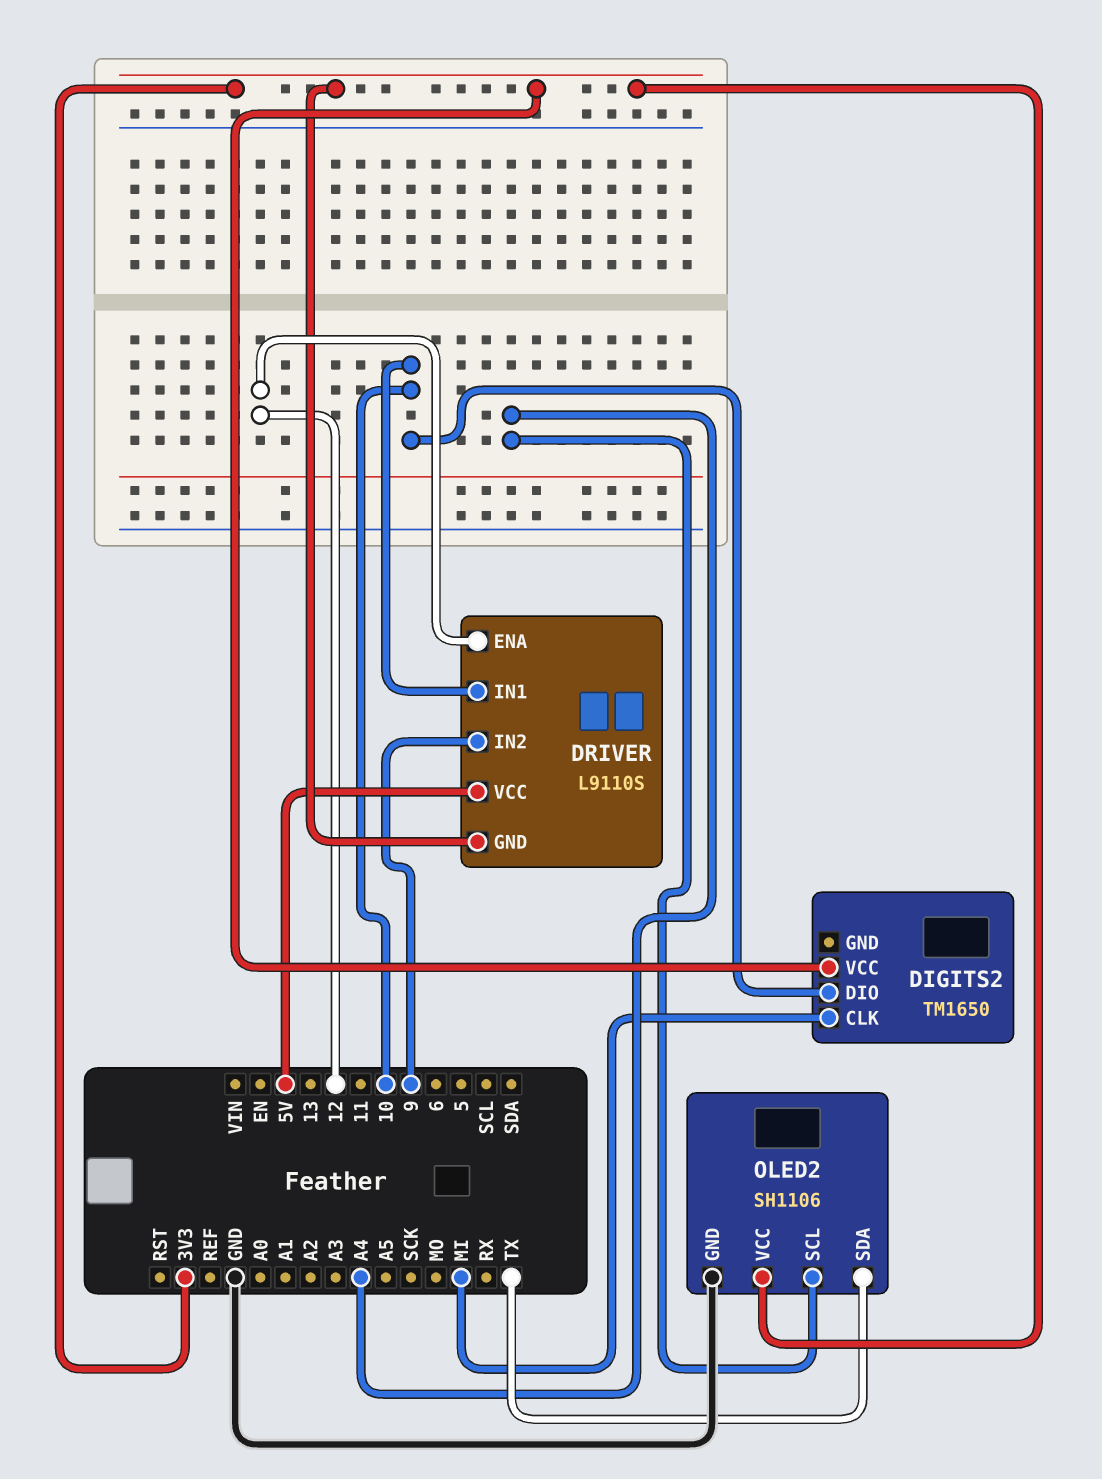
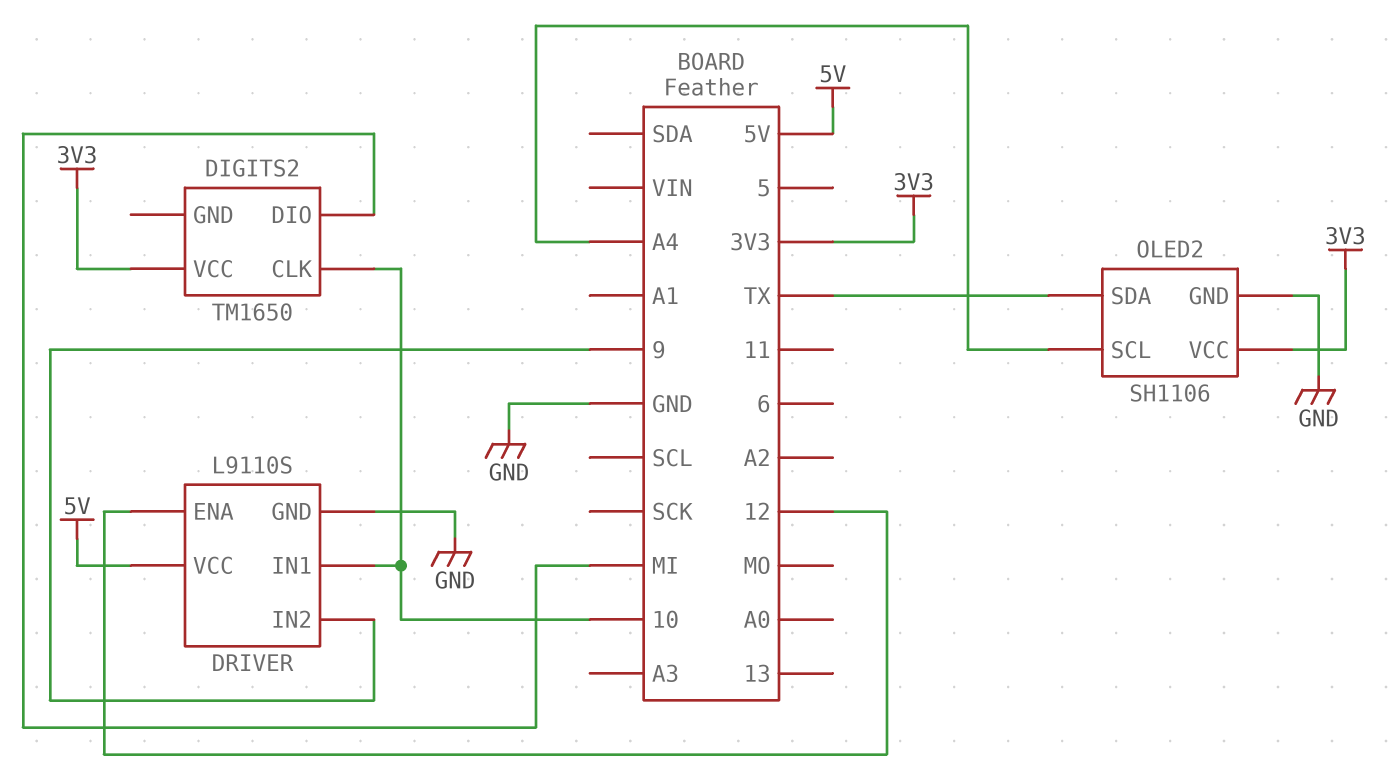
DIGITS2 pin CLK: MI -> 10
DIGITS2 pin DIO: 10 -> MI
DRIVER pin GND: 3V3 -> GND

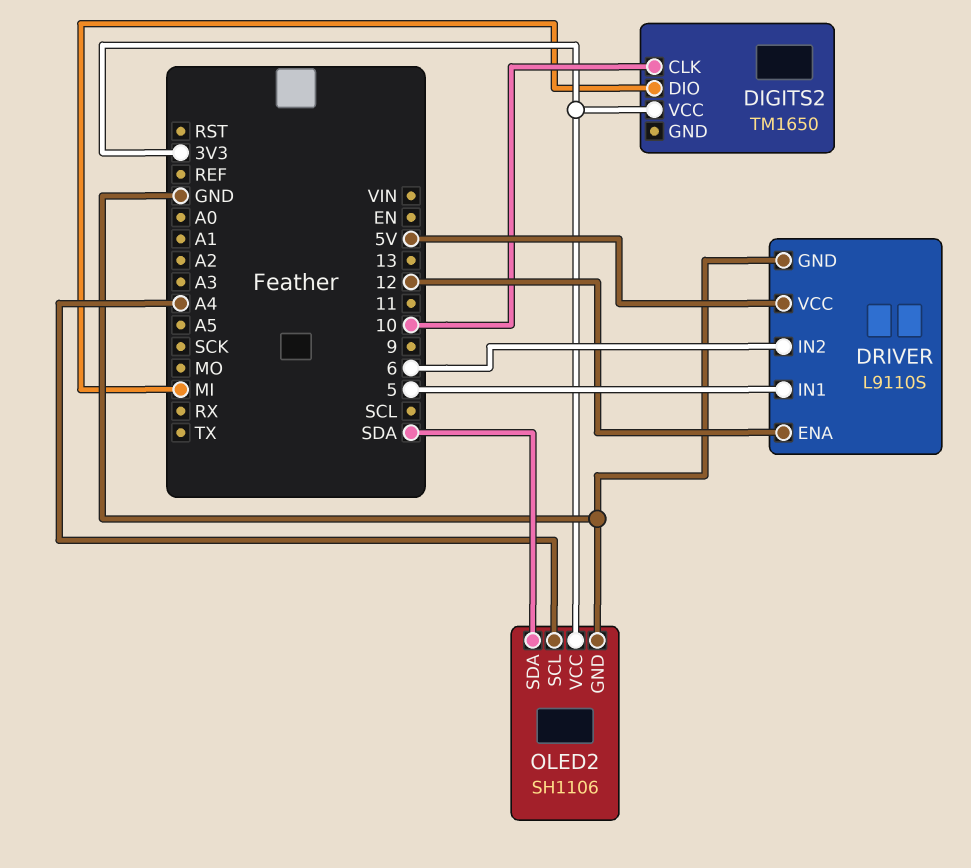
DRIVER pin IN1: 10 -> 5
DRIVER pin IN2: 9 -> 6
OLED2 pin SDA: TX -> SDA

